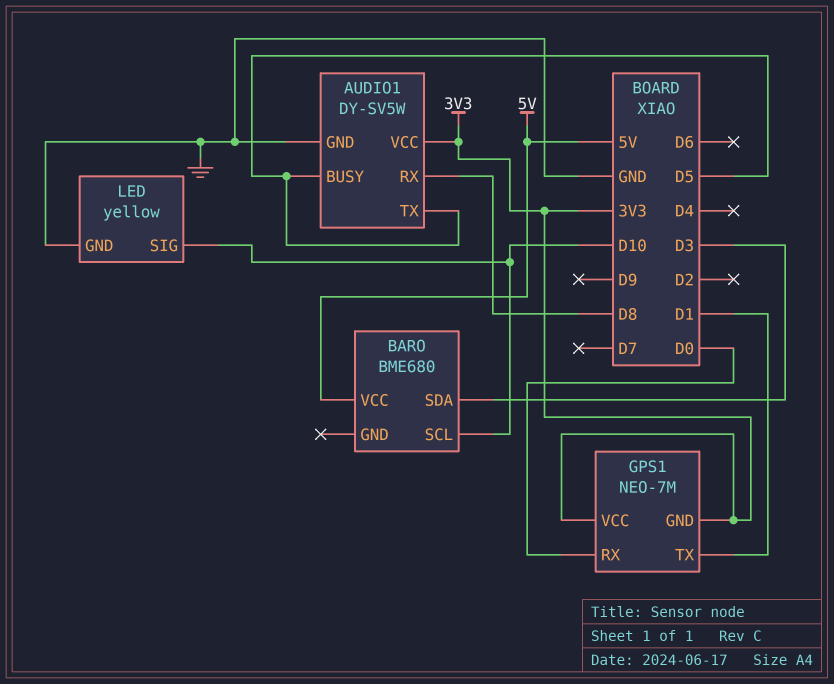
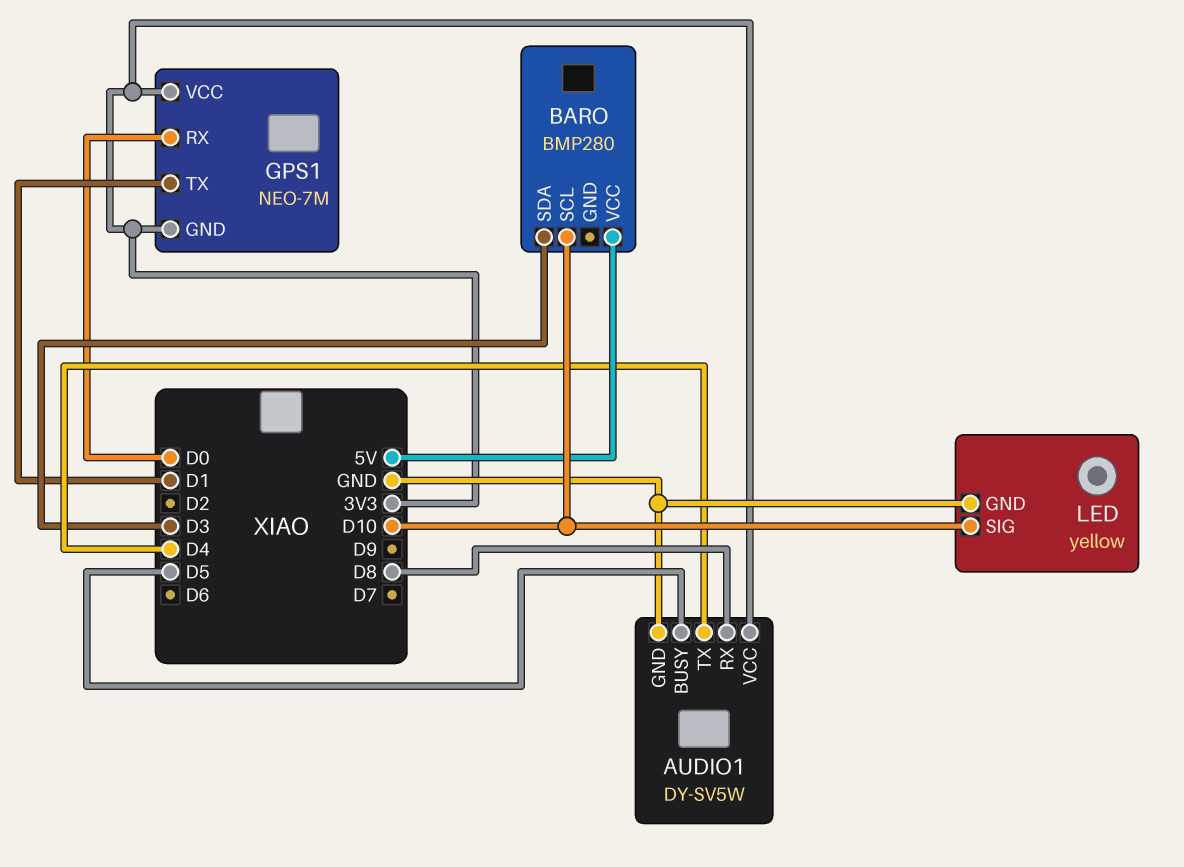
AUDIO1 pin TX: D5 -> D4
BARO: BME680 -> BMP280

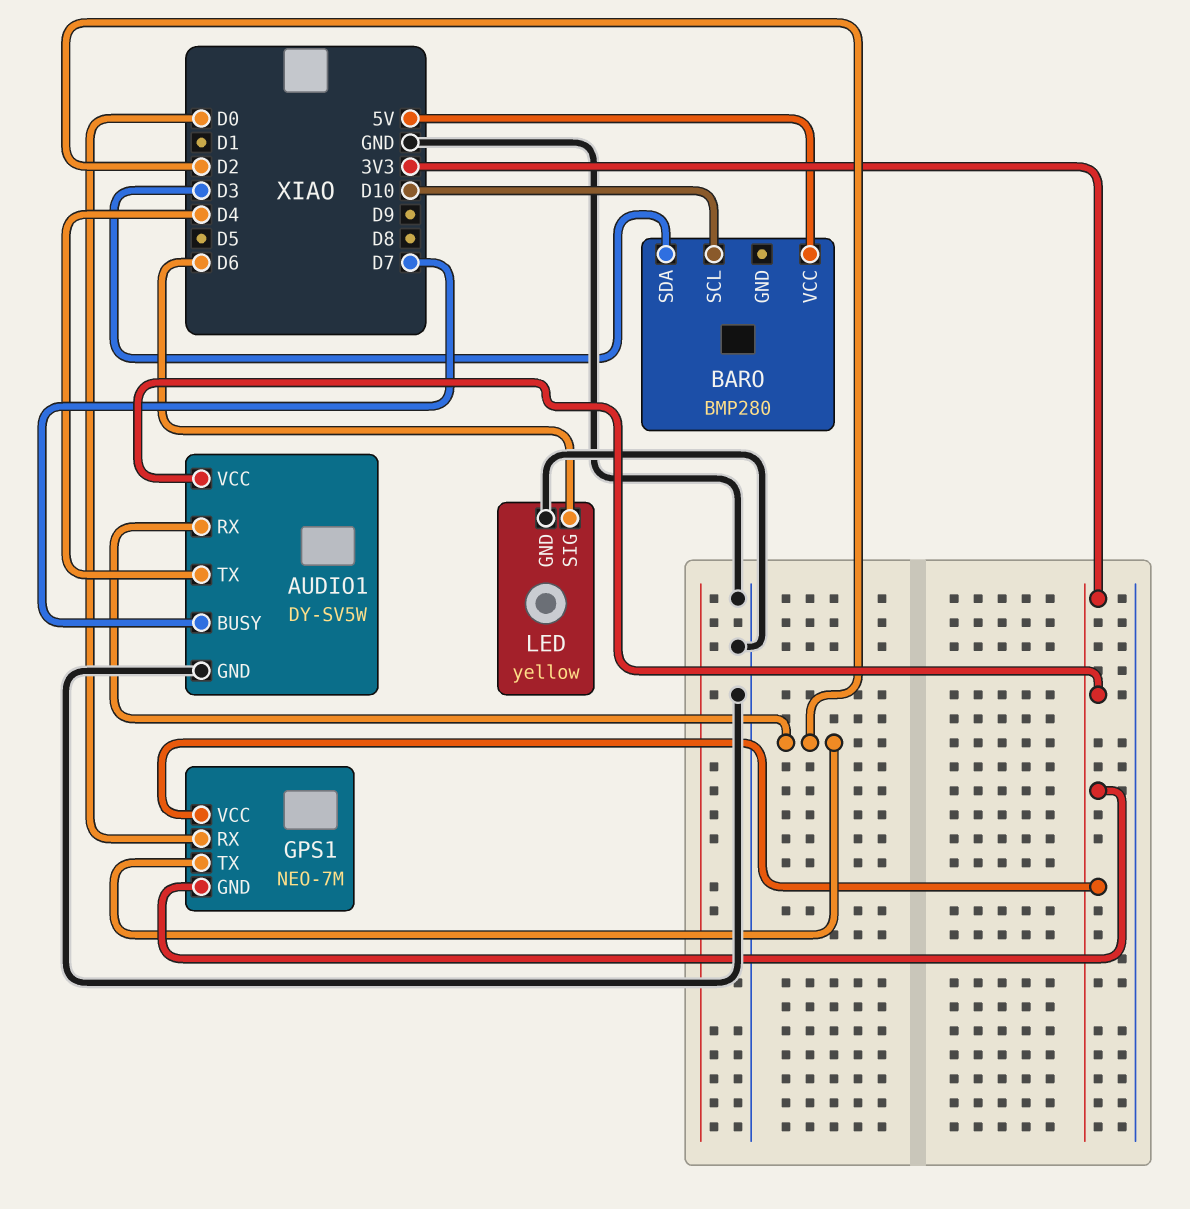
AUDIO1 pin BUSY: D5 -> D7
AUDIO1 pin RX: D8 -> D2
GPS1 pin TX: D1 -> D2
LED pin SIG: D10 -> D6

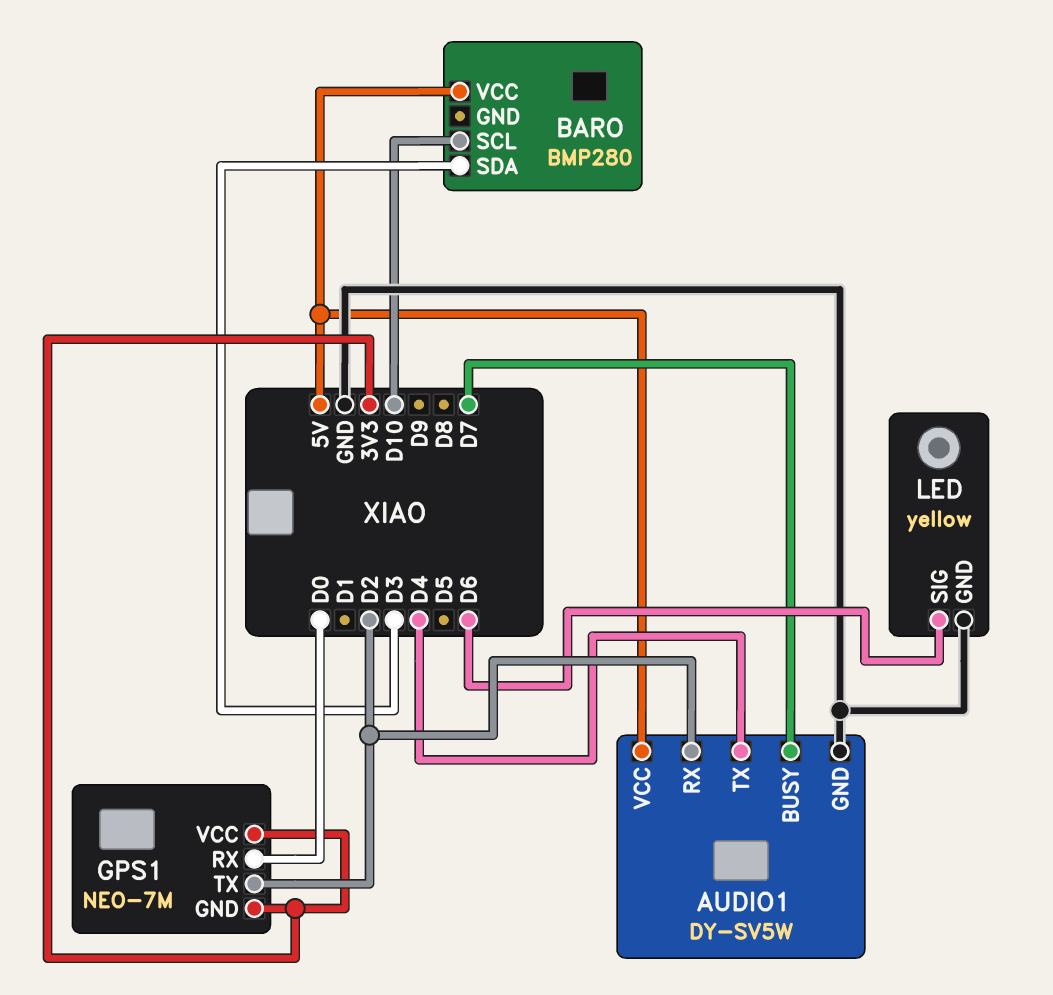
AUDIO1 pin VCC: 3V3 -> 5V

